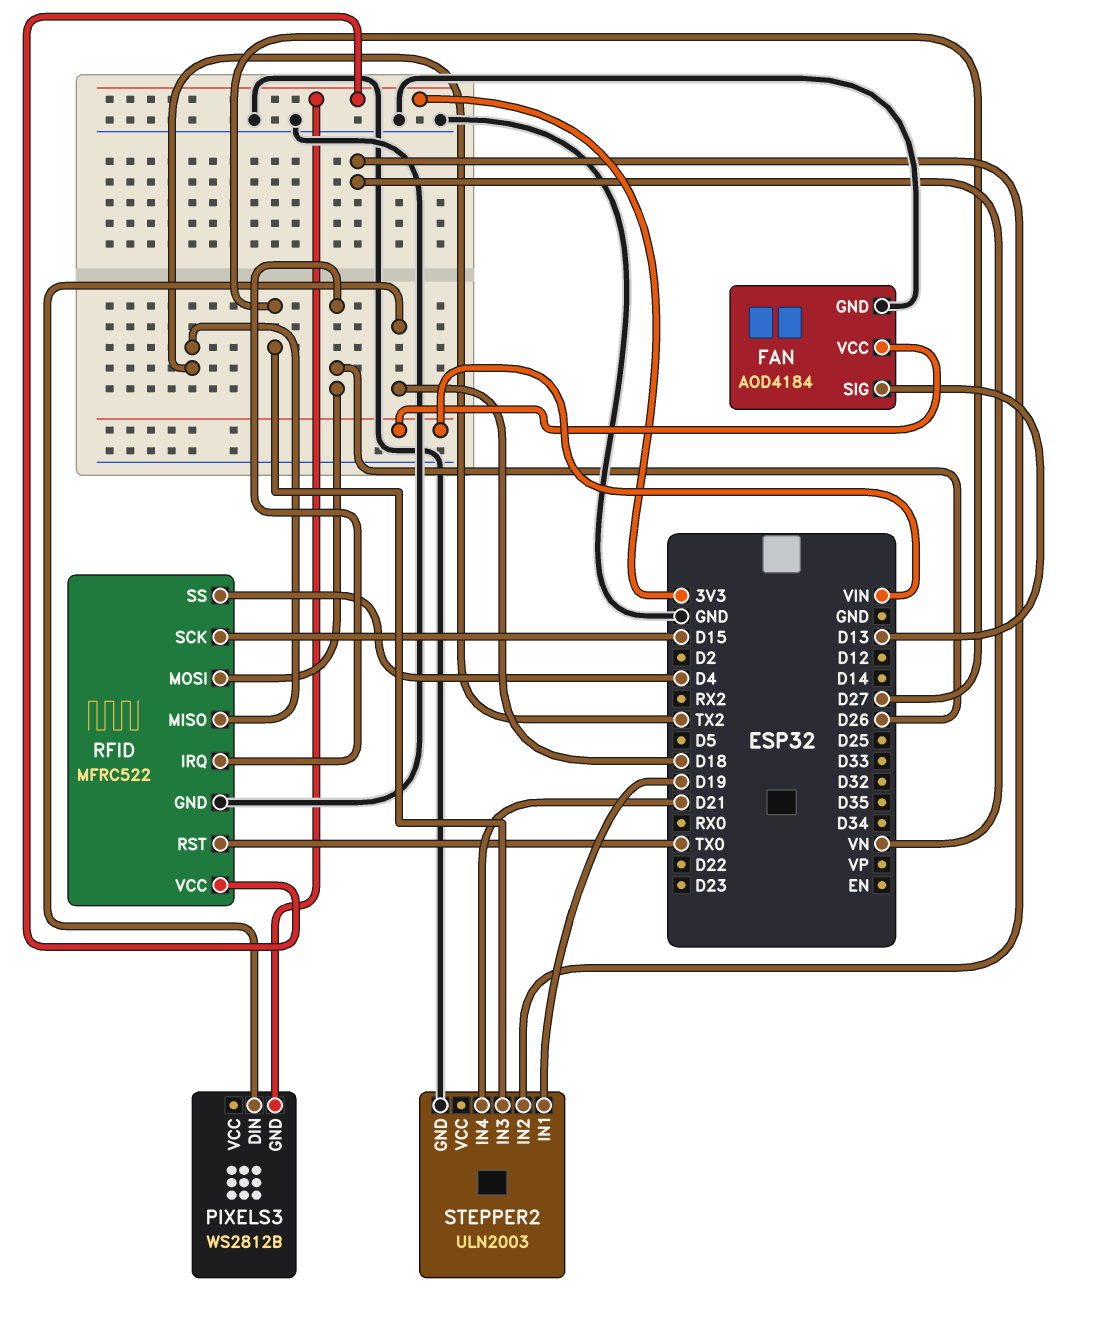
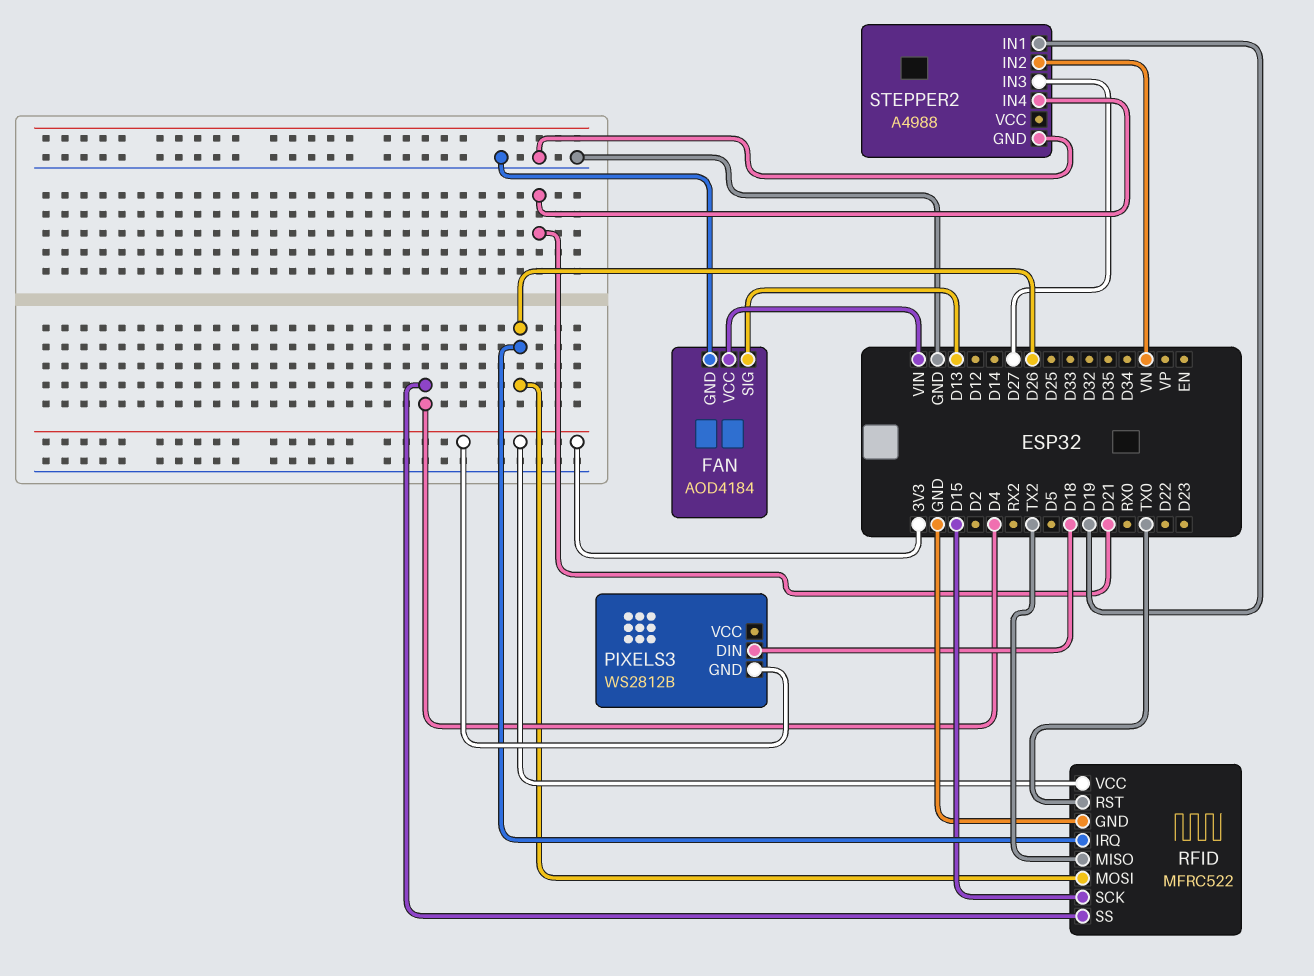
STEPPER2: ULN2003 -> A4988

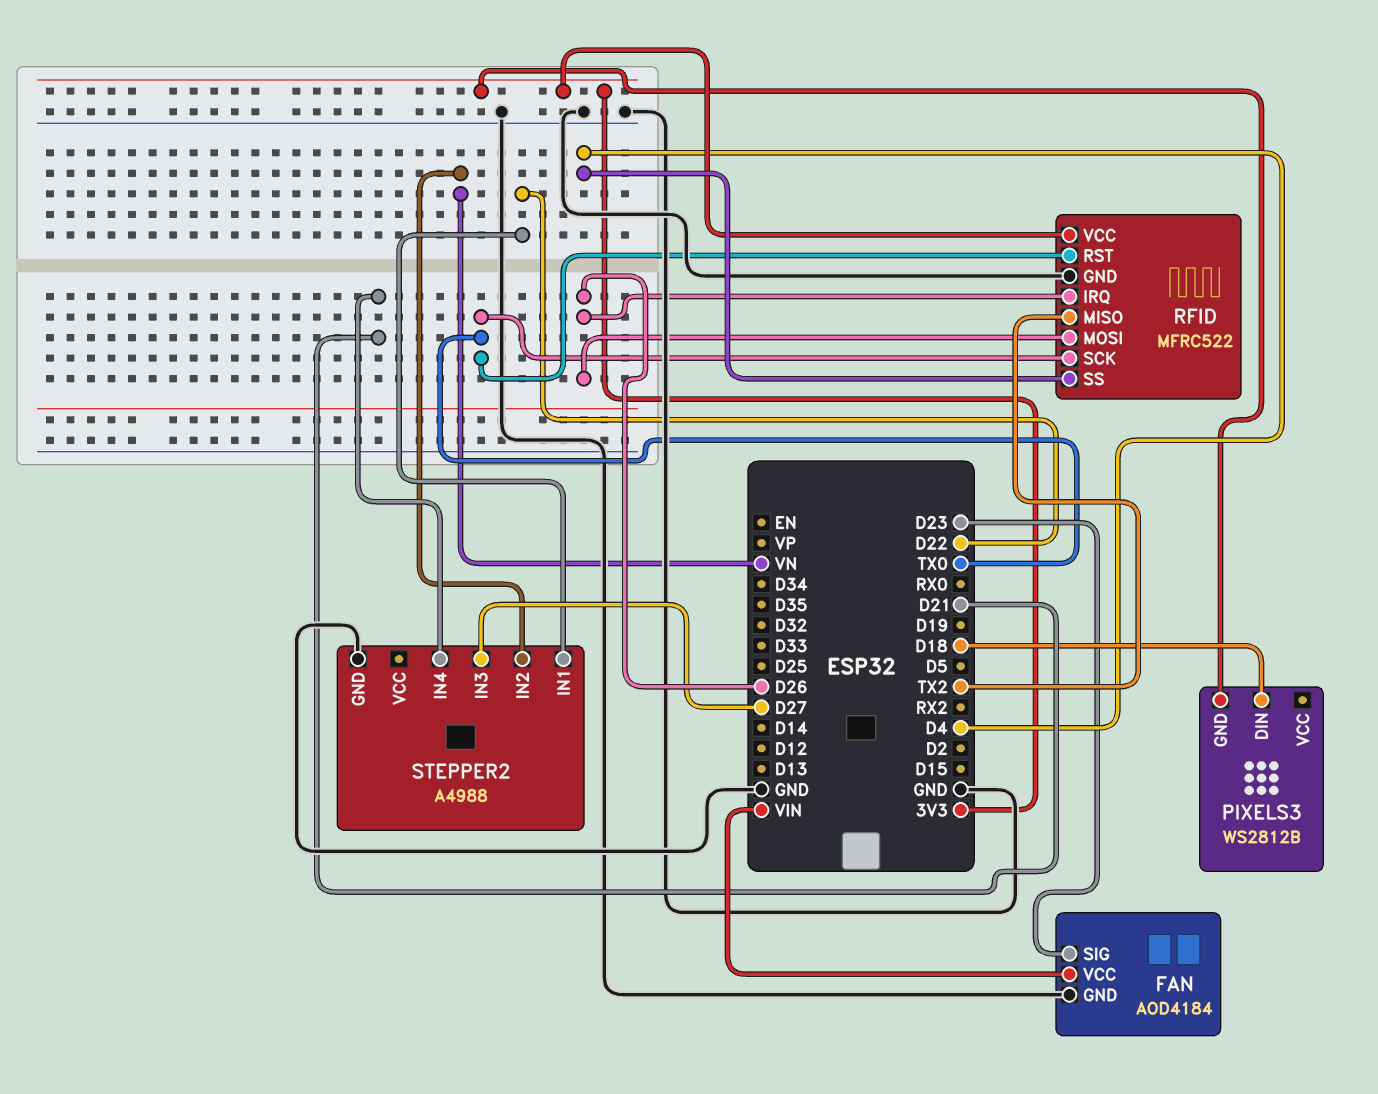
FAN pin SIG: D13 -> D23
RFID pin SCK: D15 -> TX0
STEPPER2 pin IN1: D19 -> D22

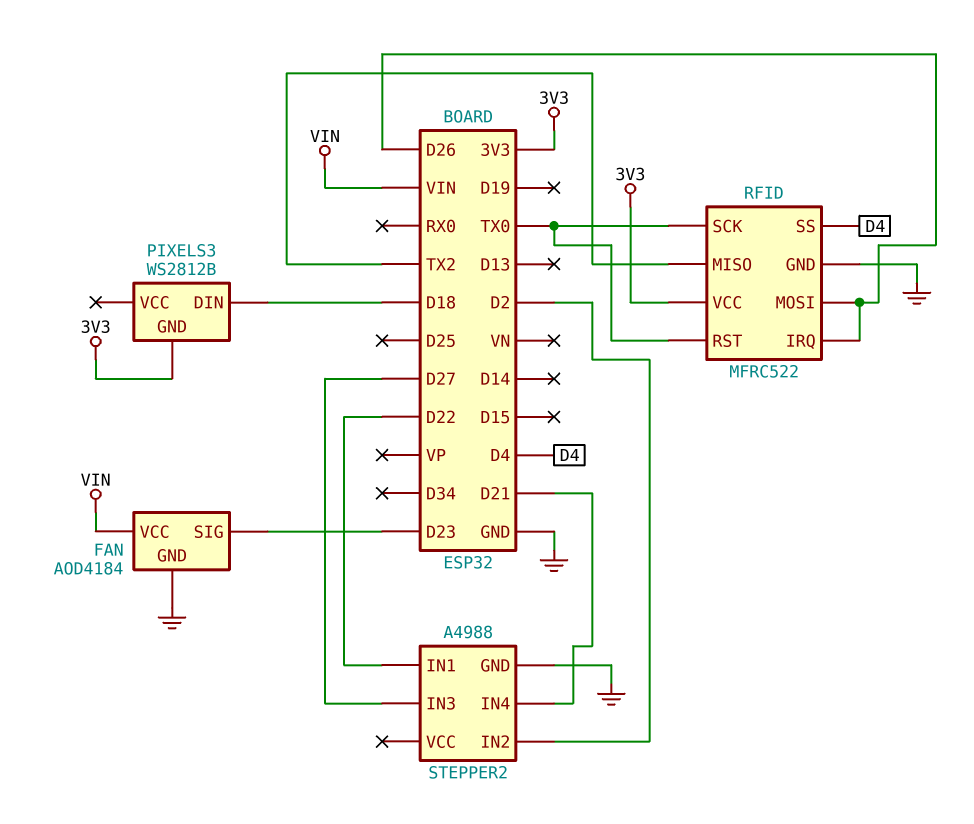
STEPPER2 pin IN2: VN -> D2

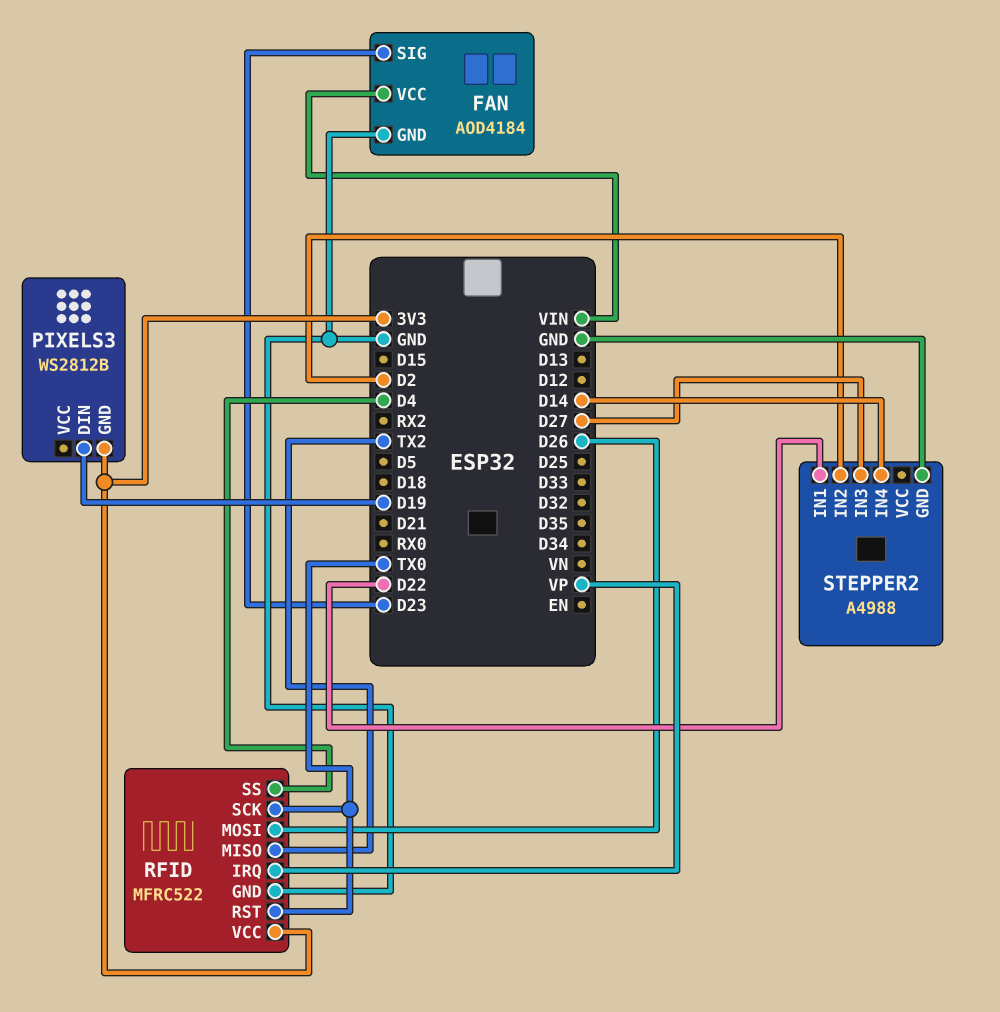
PIXELS3 pin DIN: D18 -> D19
RFID pin IRQ: D26 -> VP
STEPPER2 pin IN4: D21 -> D14

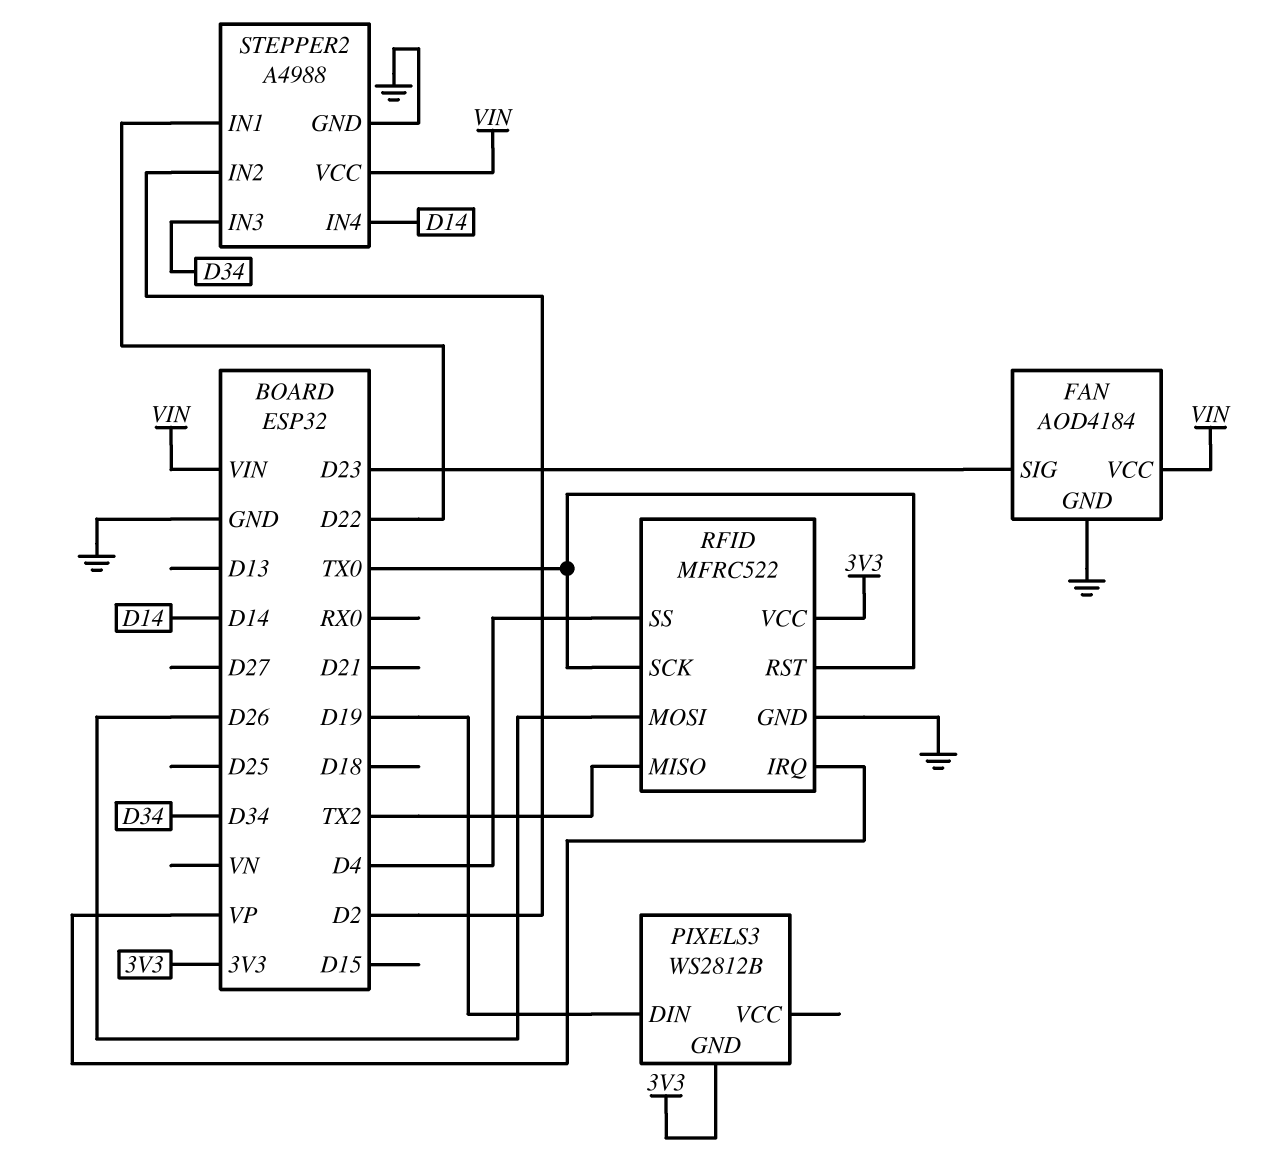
STEPPER2 pin IN3: D27 -> D34
STEPPER2 pin VCC: none -> VIN

